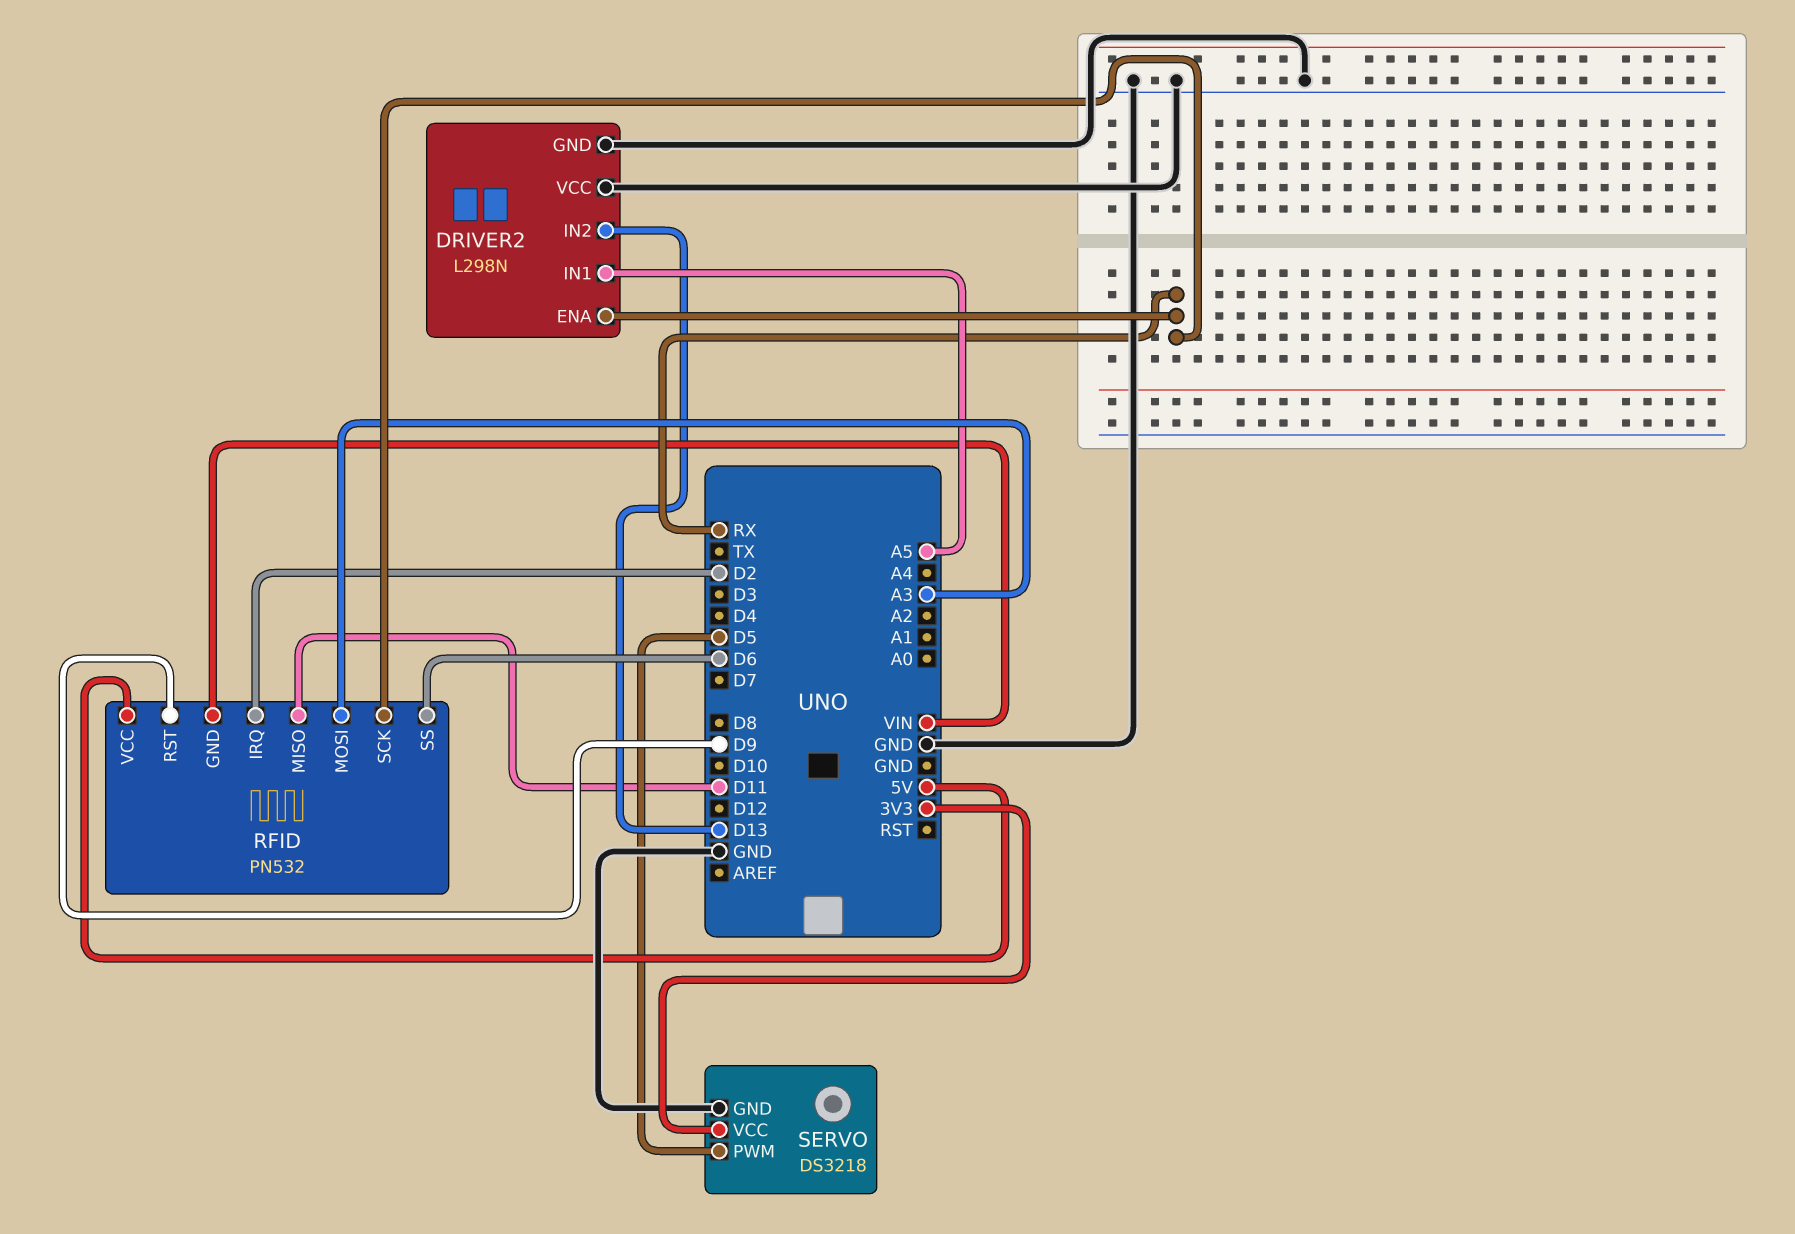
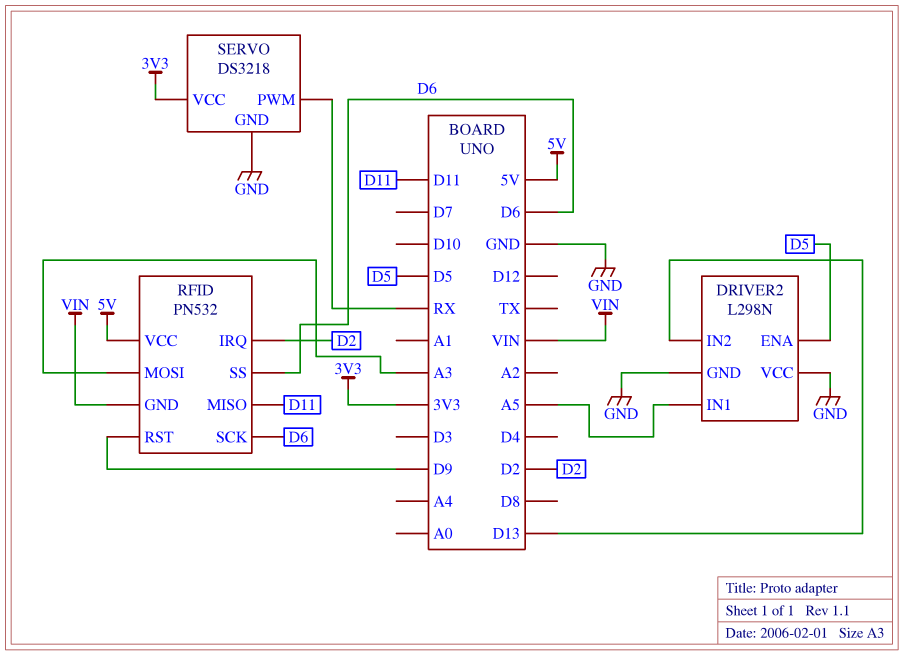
DRIVER2 pin ENA: RX -> D5
RFID pin SCK: RX -> D6
SERVO pin PWM: D5 -> RX

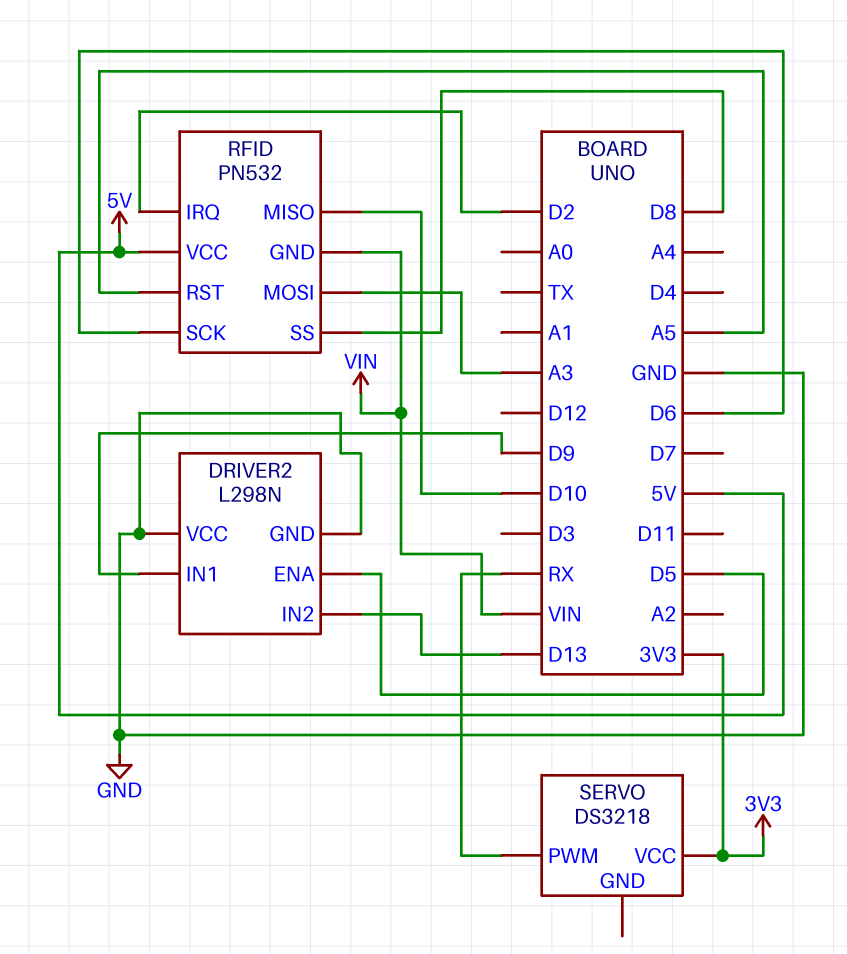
DRIVER2 pin IN1: A5 -> D9
RFID pin MISO: D11 -> D10
RFID pin RST: D9 -> A5
RFID pin SS: D6 -> D8
SERVO pin GND: GND -> none

